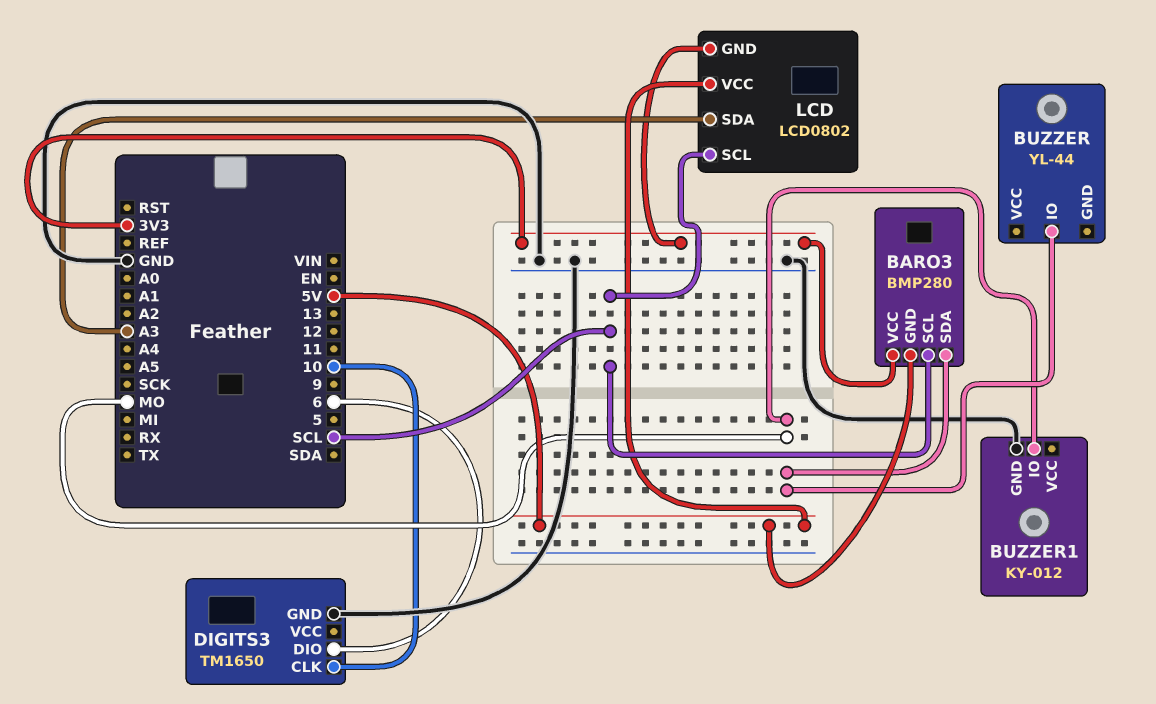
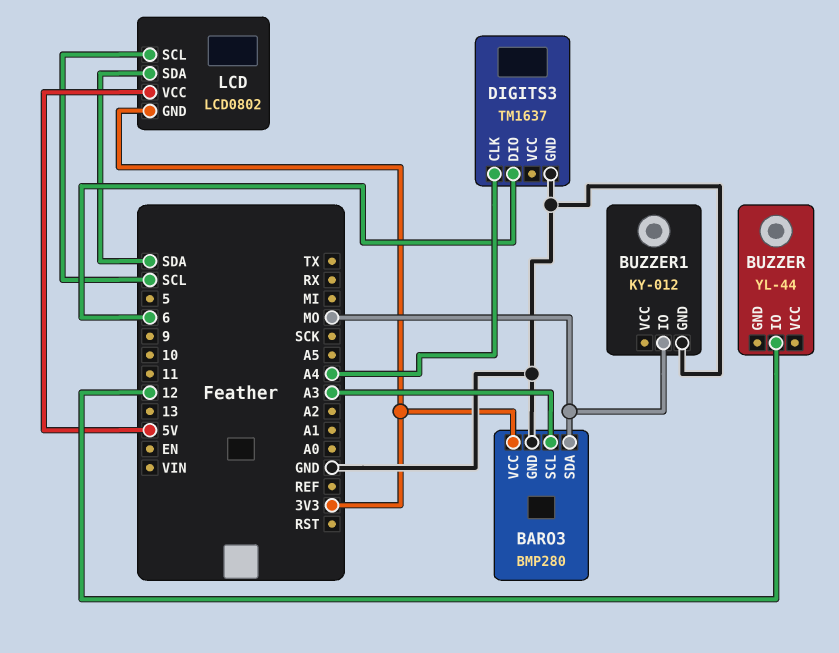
BARO3 pin GND: 5V -> GND
BARO3 pin SCL: SCL -> A3
BUZZER pin IO: MO -> 12
DIGITS3: TM1650 -> TM1637
DIGITS3 pin CLK: 10 -> A4
LCD pin SDA: A3 -> SDA

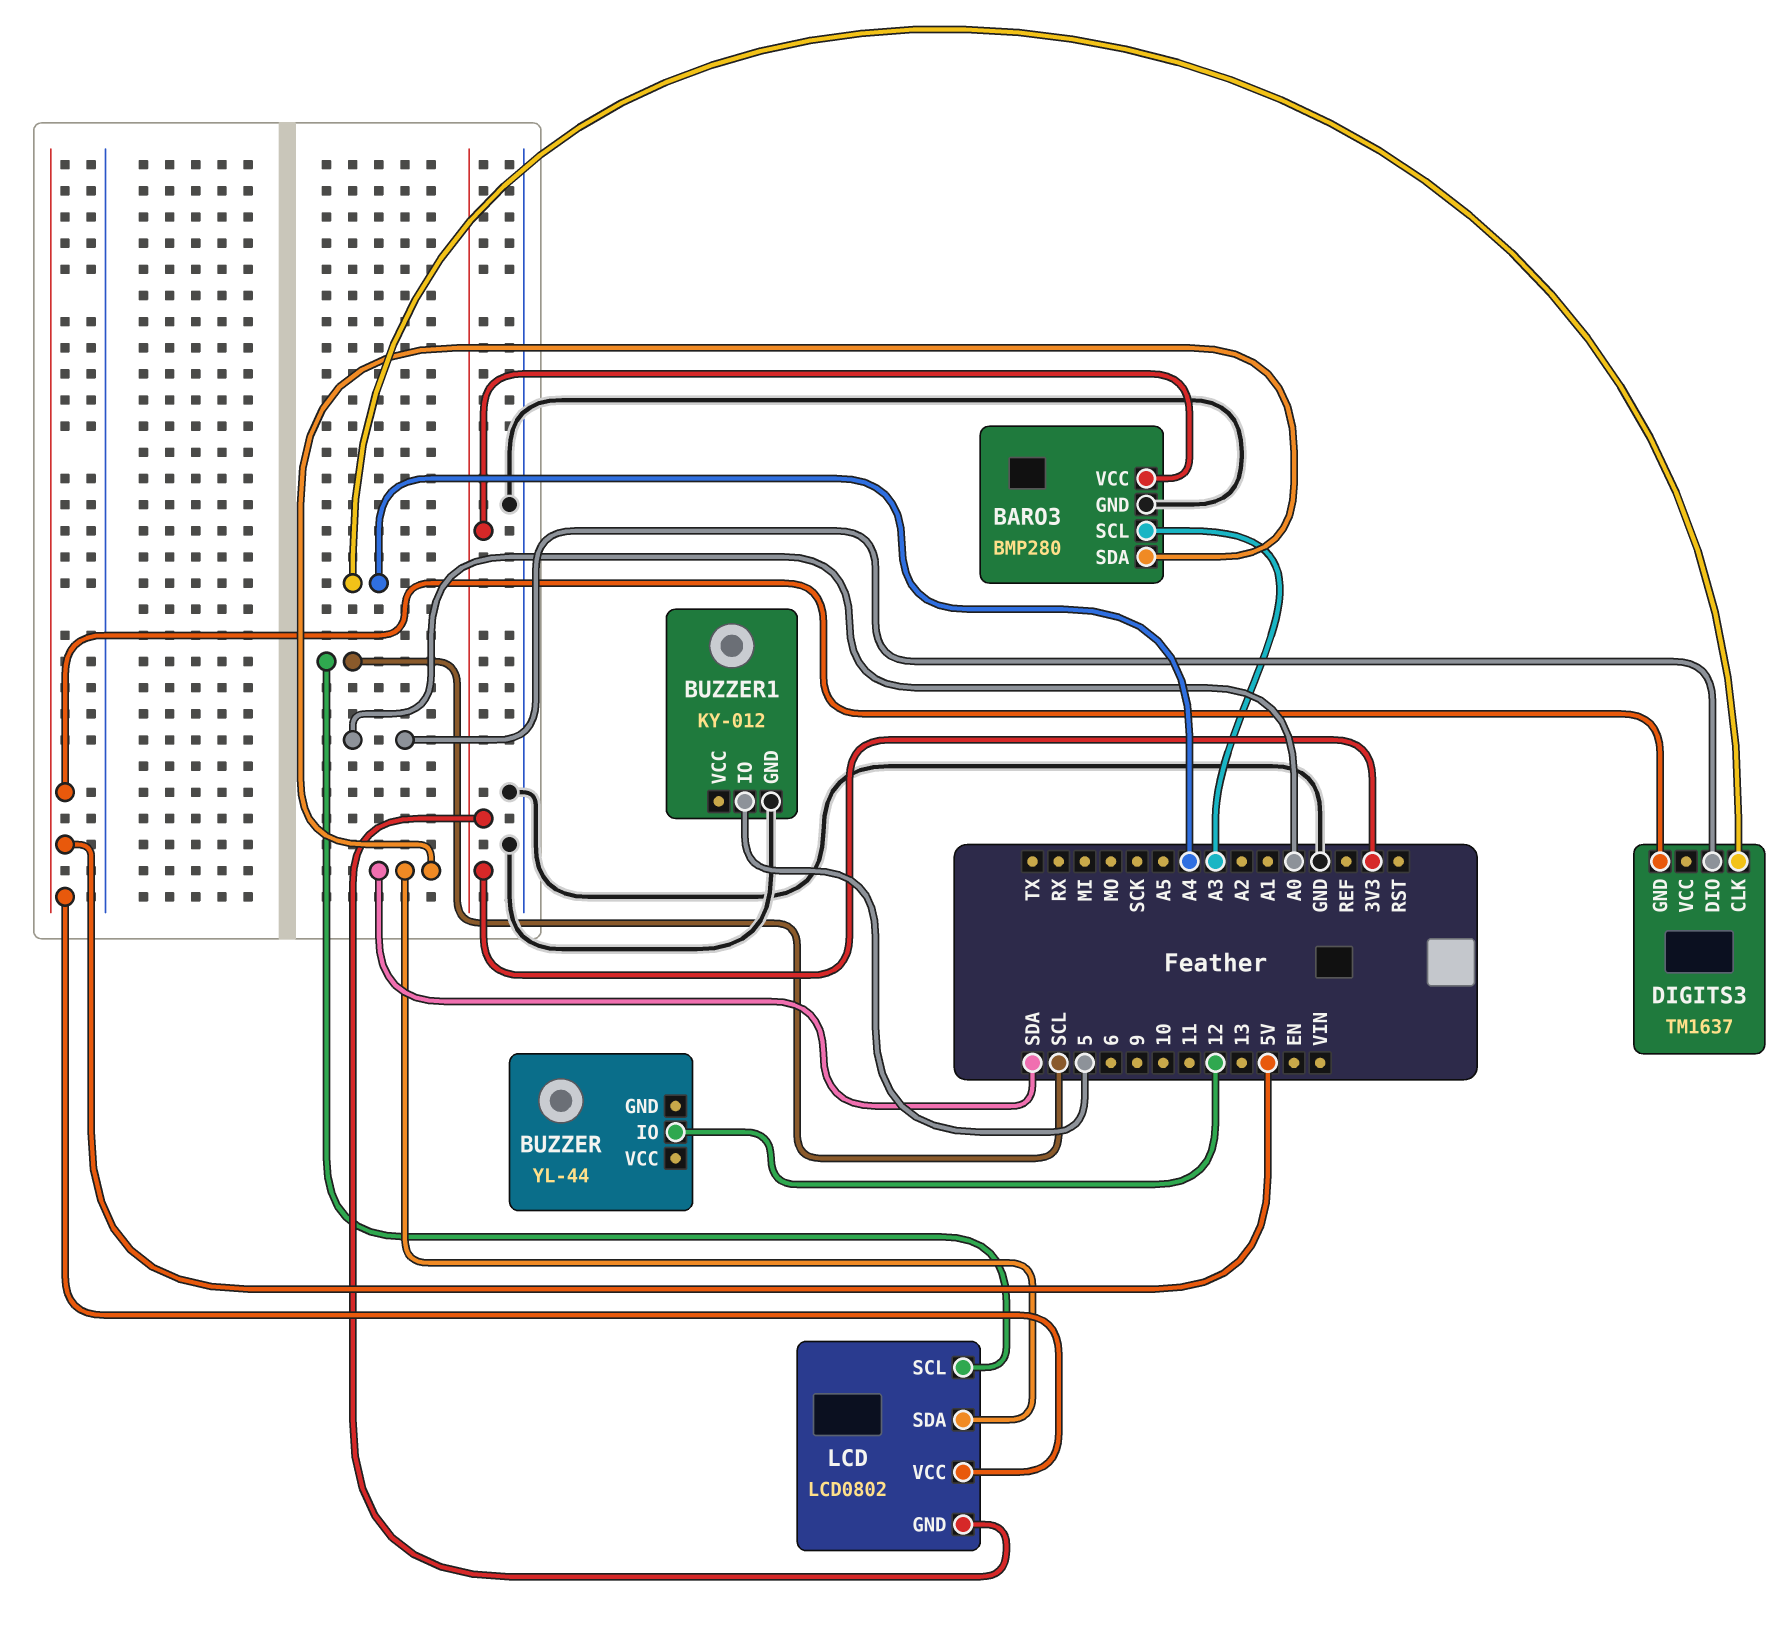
BARO3 pin SDA: MO -> SDA
BUZZER1 pin IO: MO -> 5
DIGITS3 pin DIO: 6 -> A0
DIGITS3 pin GND: GND -> 5V

